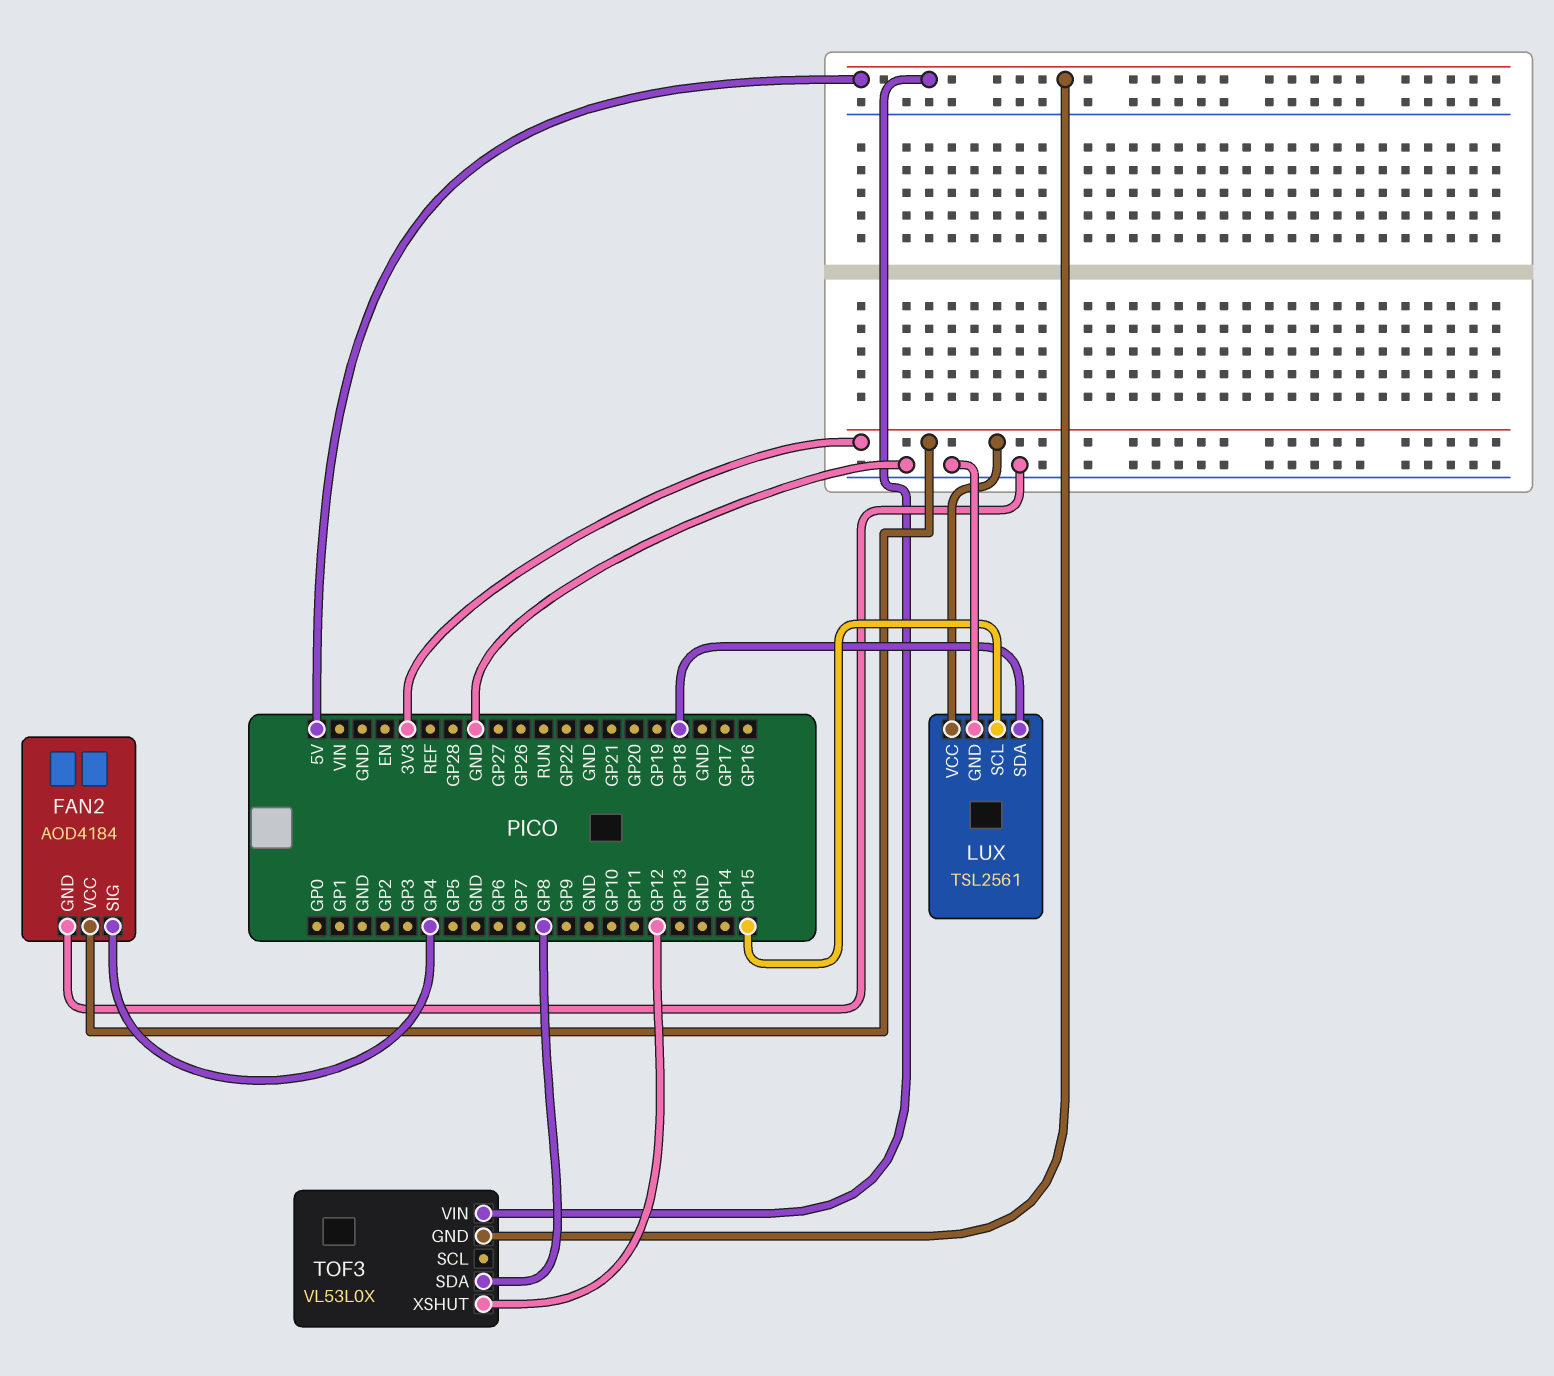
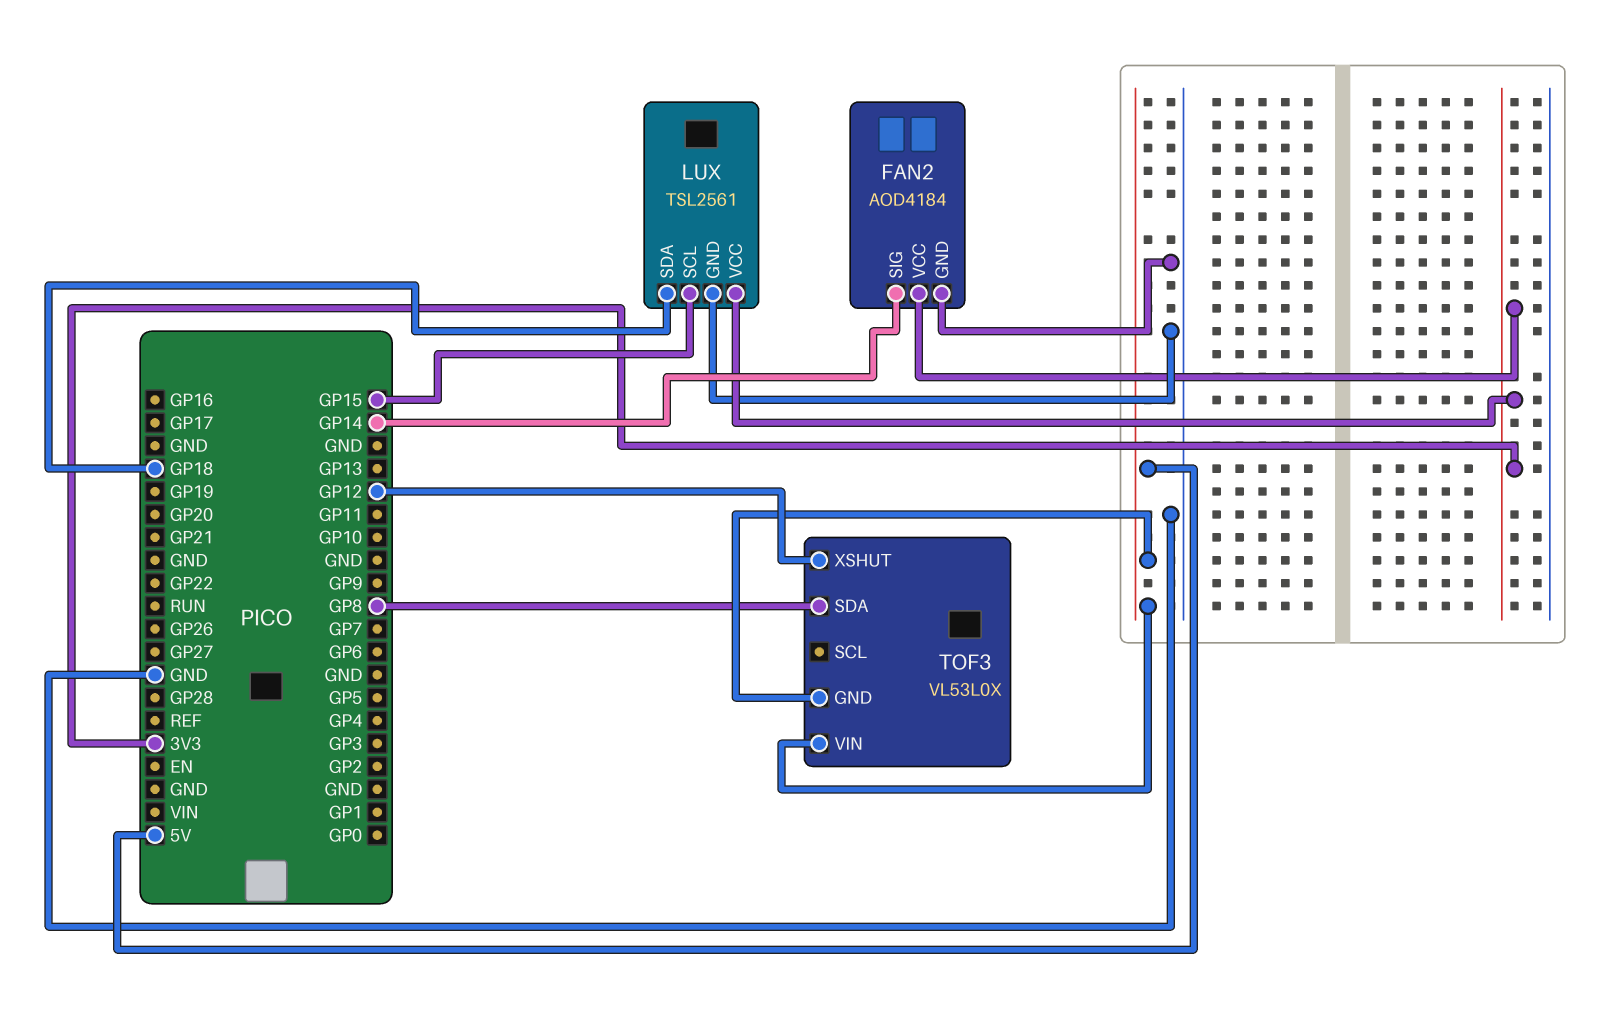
FAN2 pin SIG: GP4 -> GP14

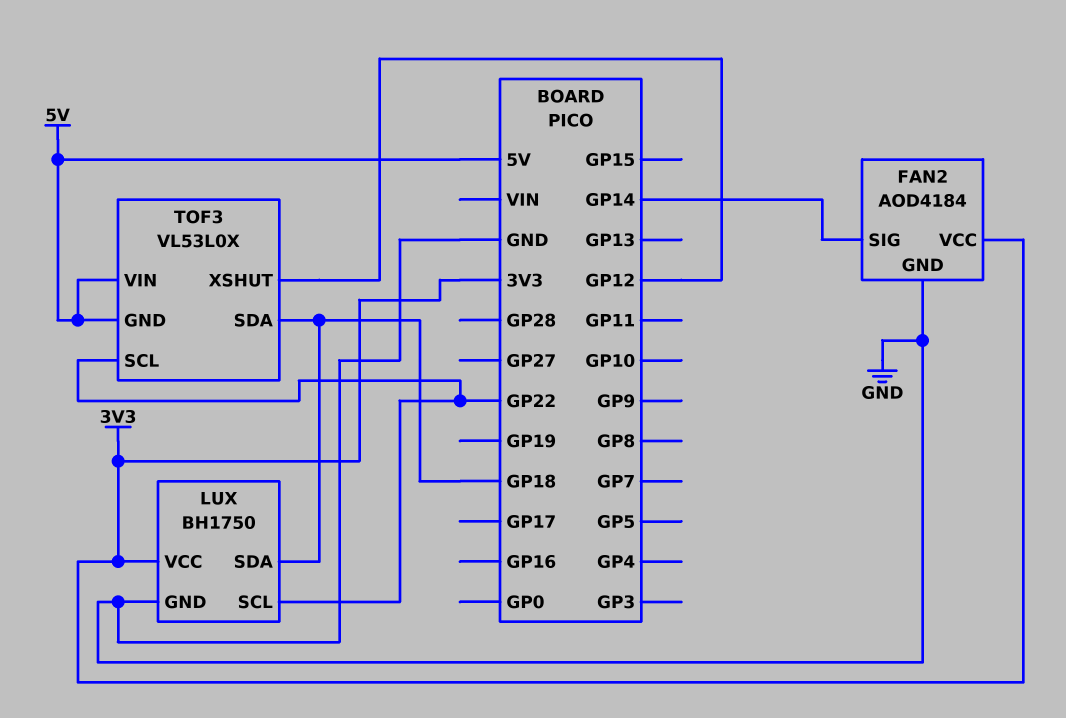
LUX: TSL2561 -> BH1750
LUX pin SCL: GP15 -> GP22
TOF3 pin SCL: none -> GP22
TOF3 pin SDA: GP8 -> GP18

